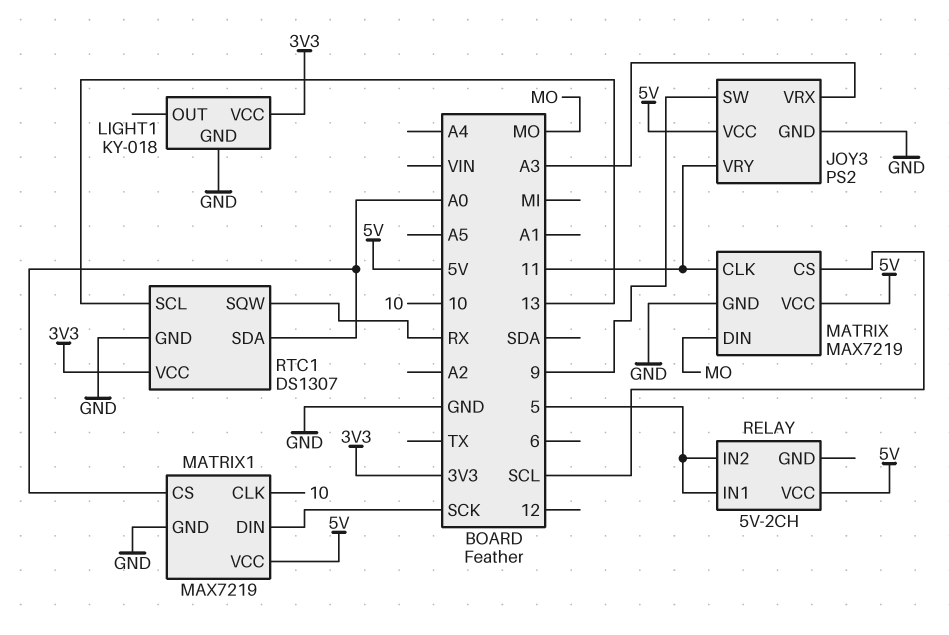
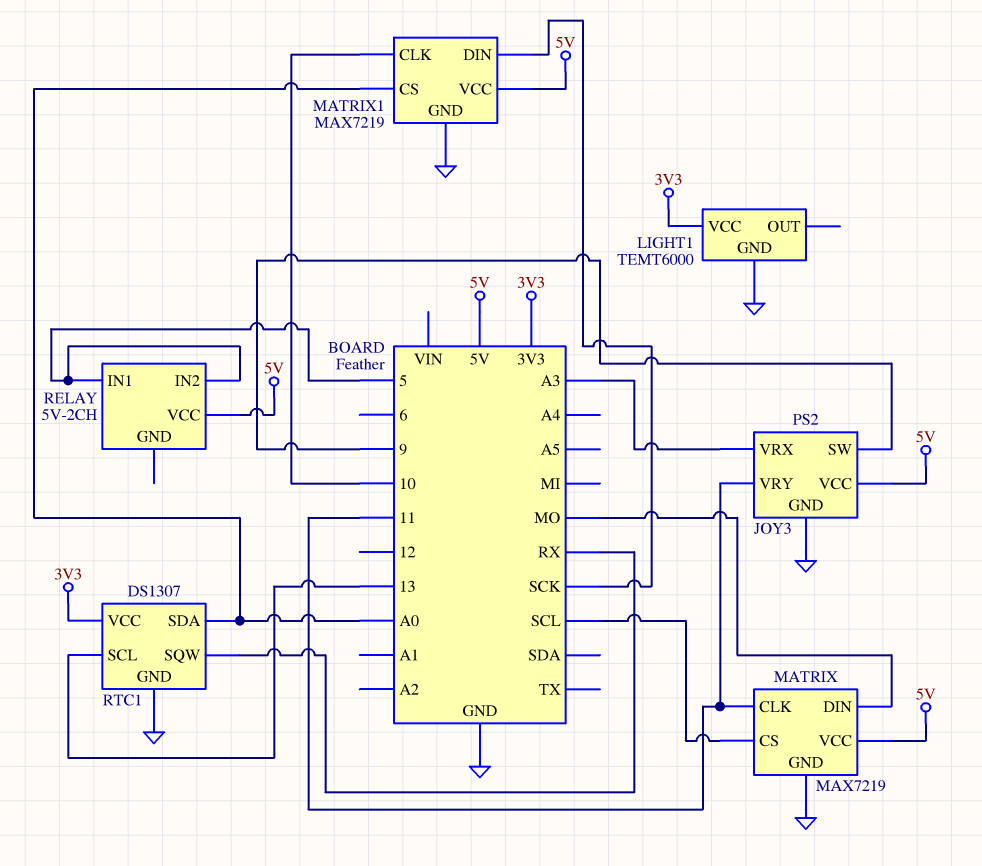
LIGHT1: KY-018 -> TEMT6000

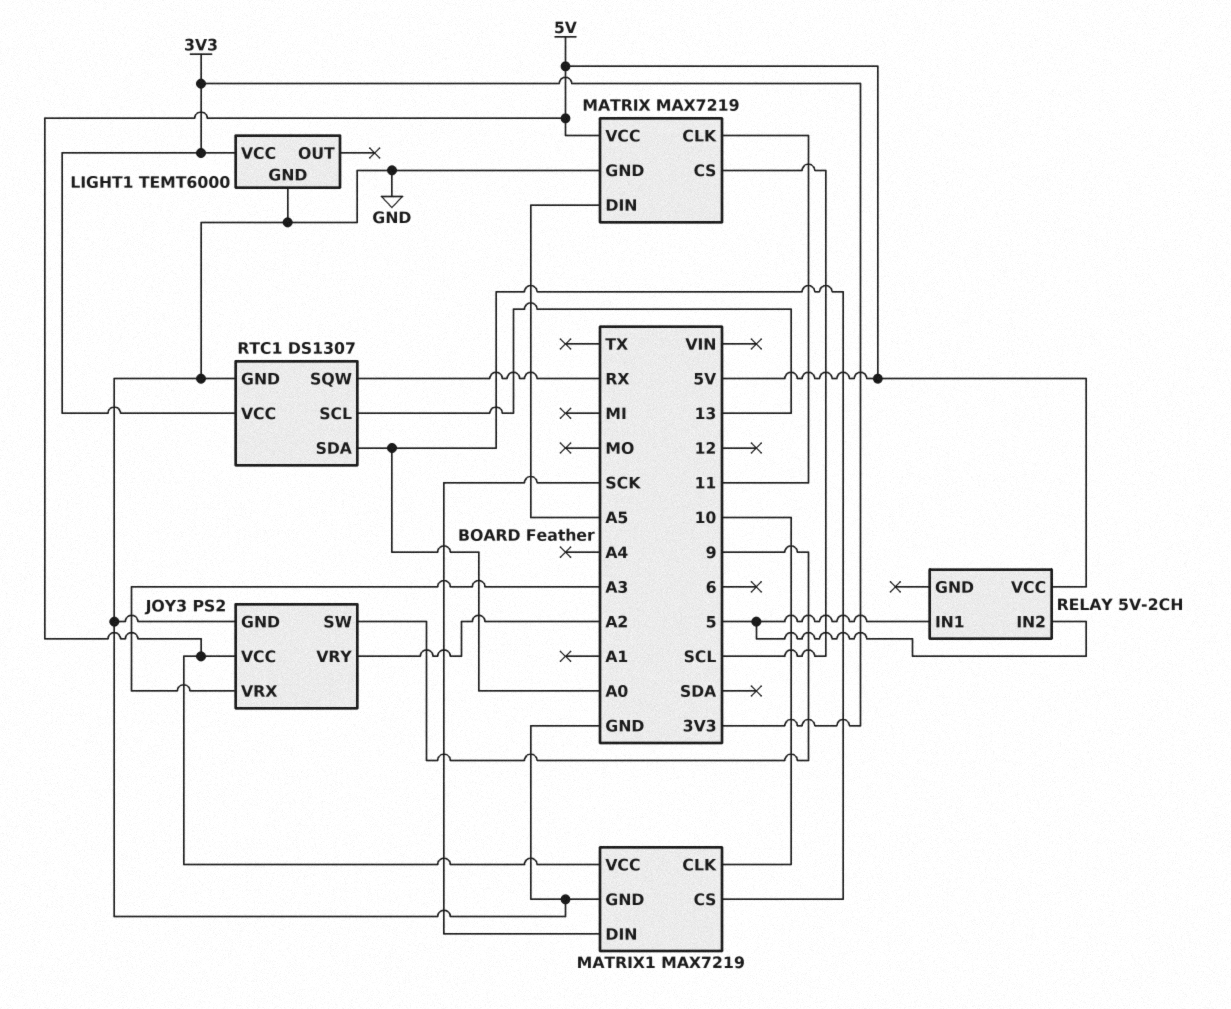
JOY3 pin VRY: 11 -> A2
MATRIX pin DIN: MO -> A5

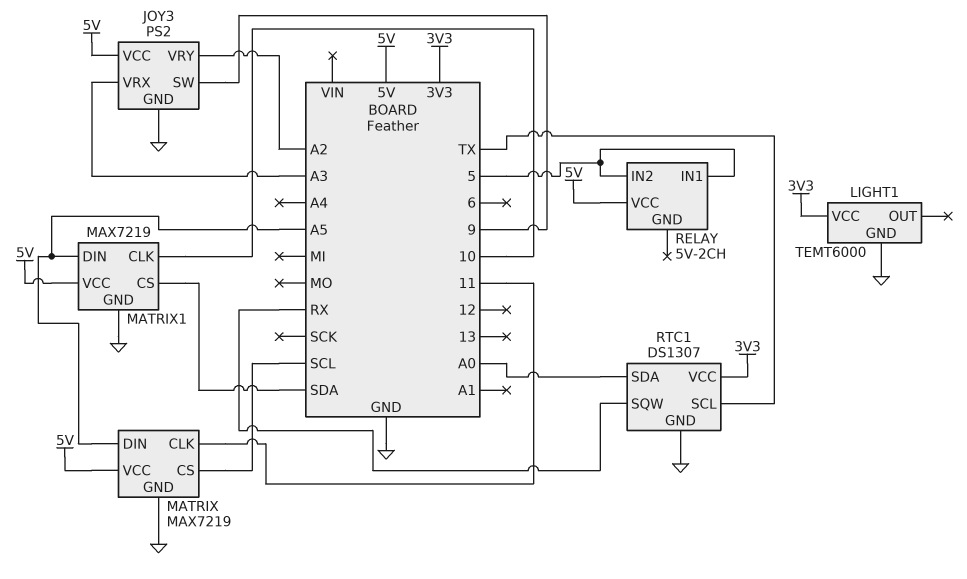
MATRIX1 pin CS: A0 -> SDA
MATRIX1 pin DIN: SCK -> A5
RTC1 pin SCL: 13 -> TX

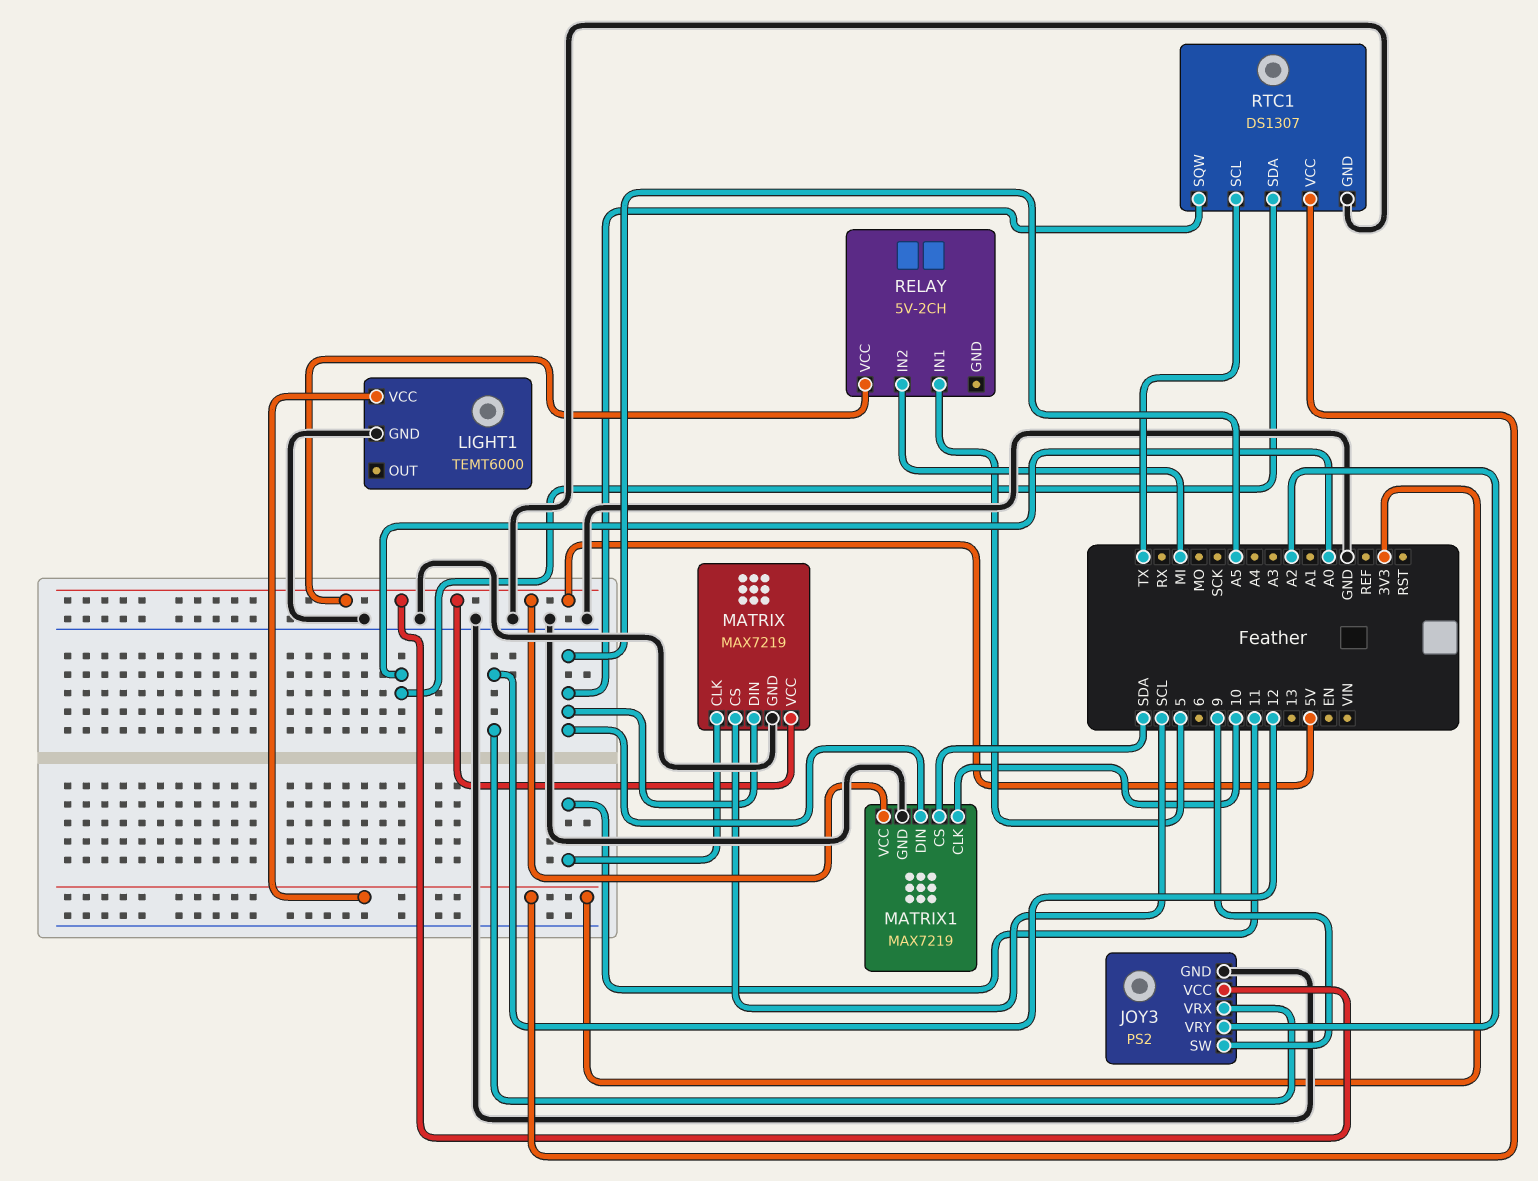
JOY3 pin VRX: A3 -> 12
RELAY pin IN2: 5 -> MI
RTC1 pin SQW: RX -> A5

